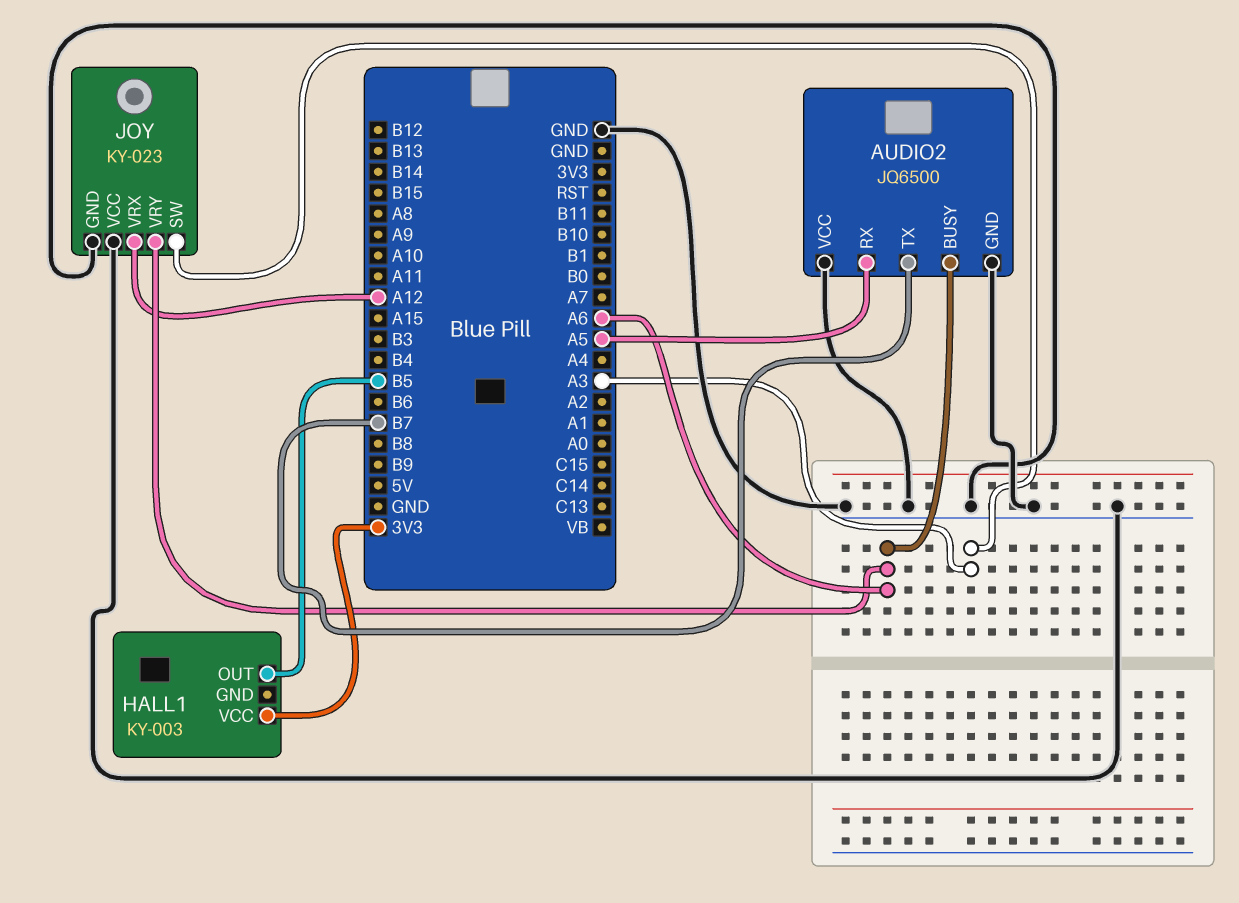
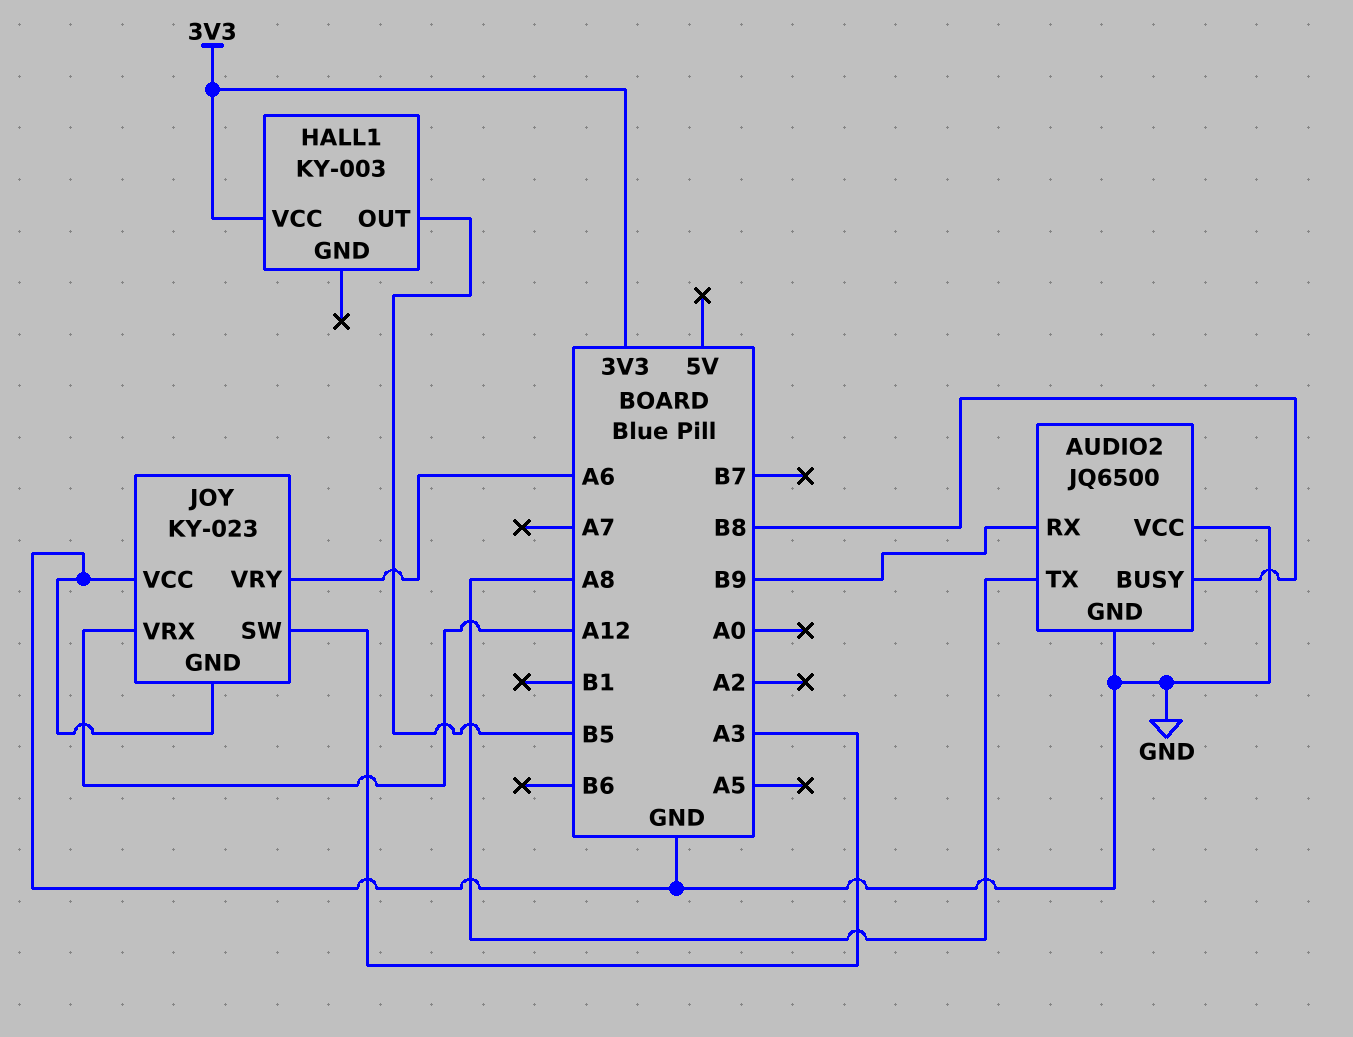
AUDIO2 pin BUSY: A6 -> B8
AUDIO2 pin RX: A5 -> B9
AUDIO2 pin TX: B7 -> A8

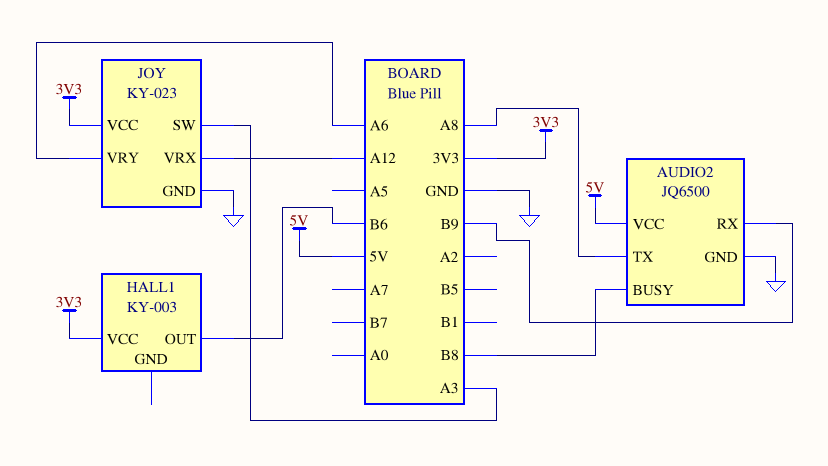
AUDIO2 pin VCC: GND -> 5V
HALL1 pin OUT: B5 -> B6
JOY pin VCC: GND -> 3V3

